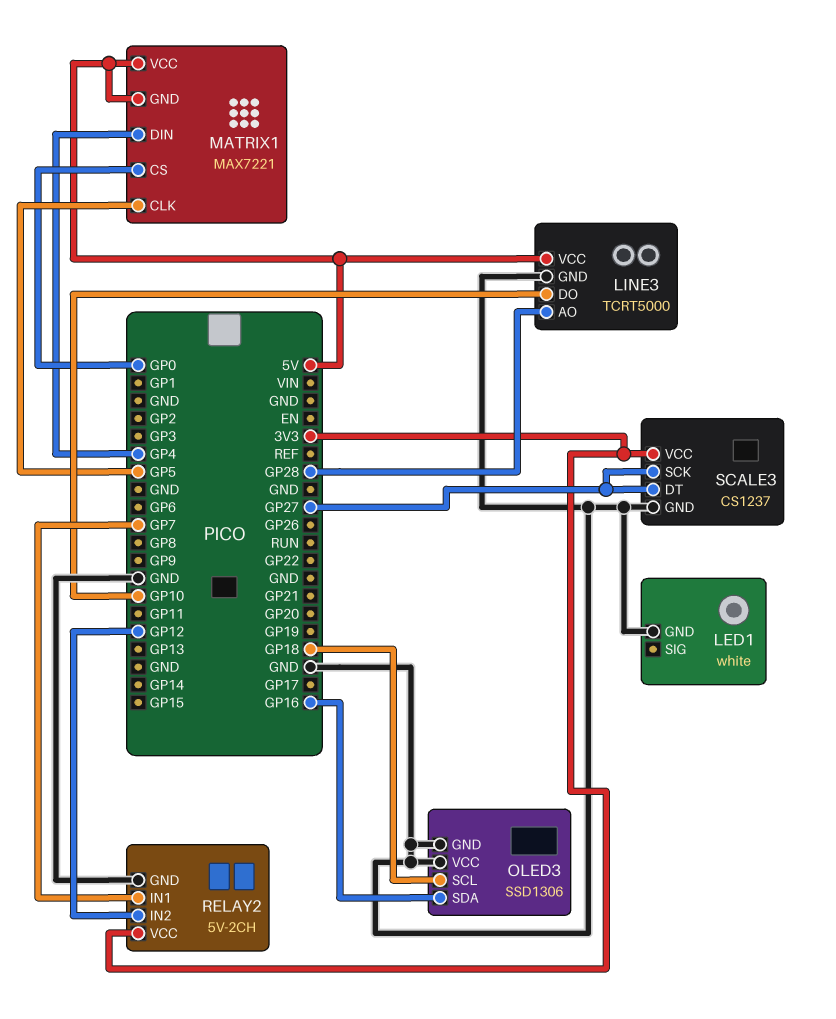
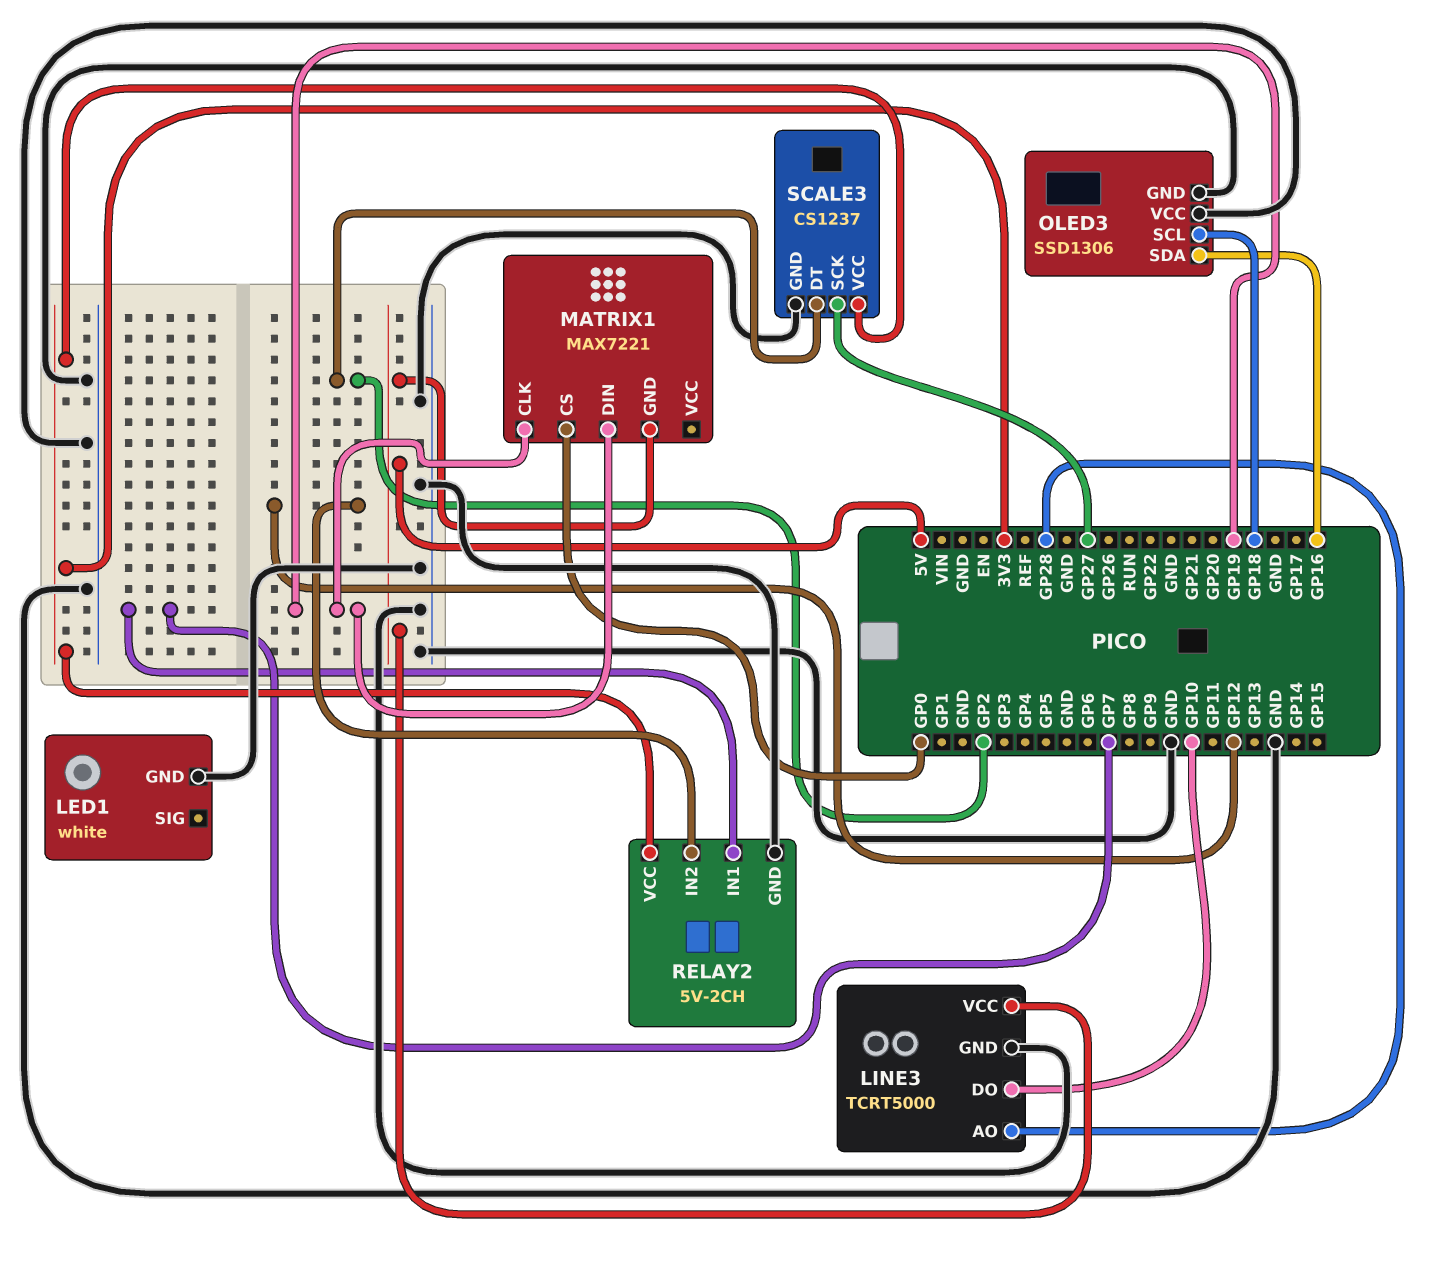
MATRIX1 pin CLK: GP5 -> GP19
MATRIX1 pin DIN: GP4 -> GP19
MATRIX1 pin VCC: 5V -> none
SCALE3 pin DT: GP27 -> GP2

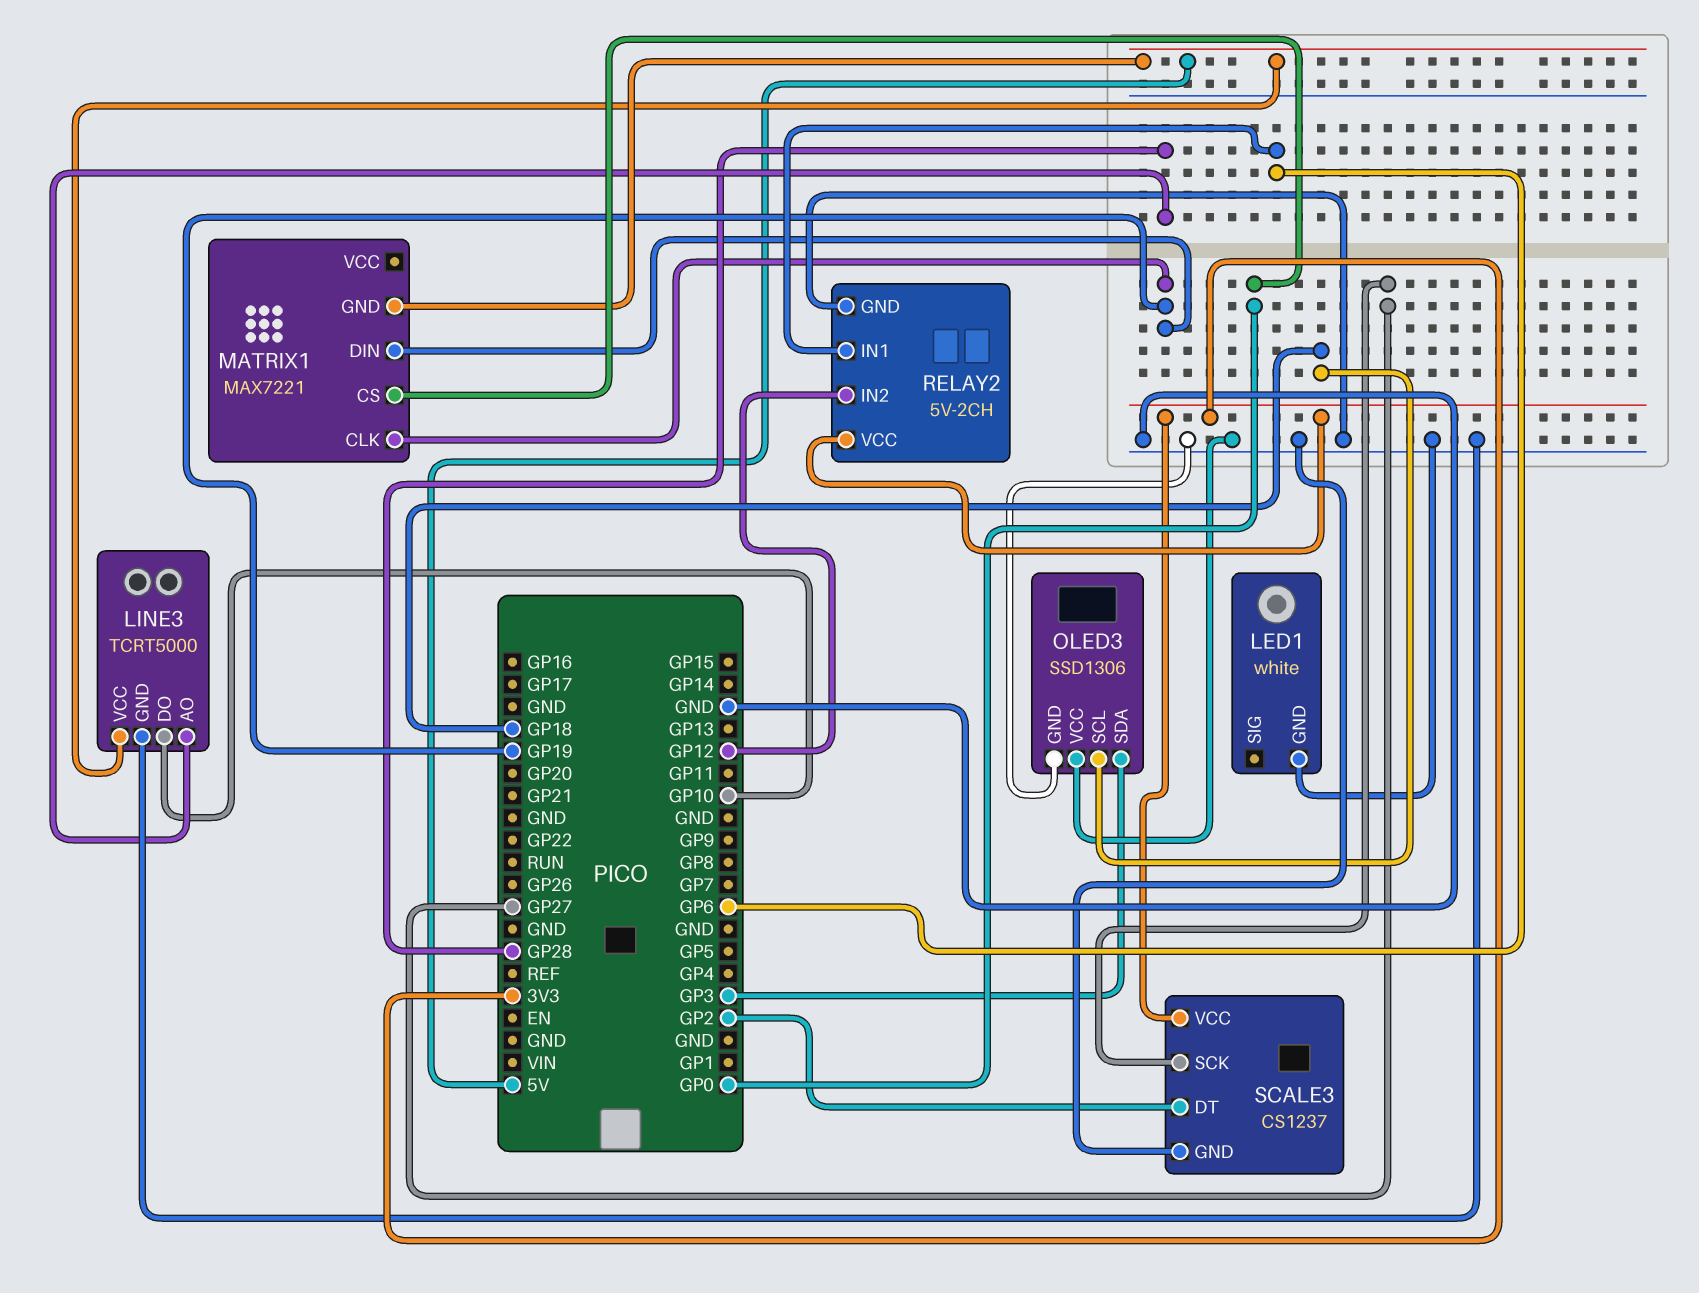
OLED3 pin SDA: GP16 -> GP3
RELAY2 pin IN1: GP7 -> GP6

